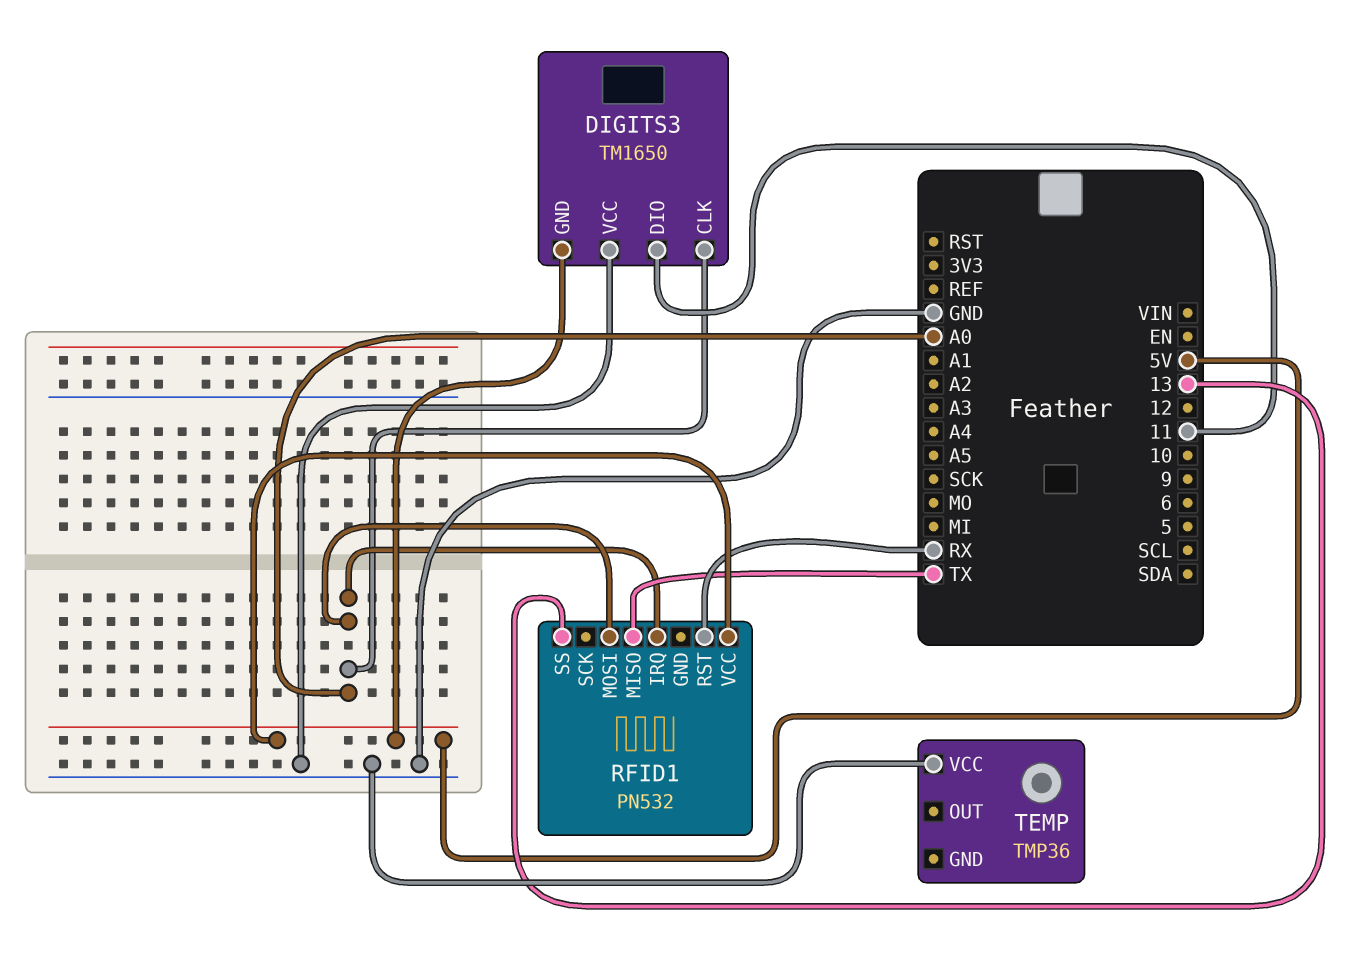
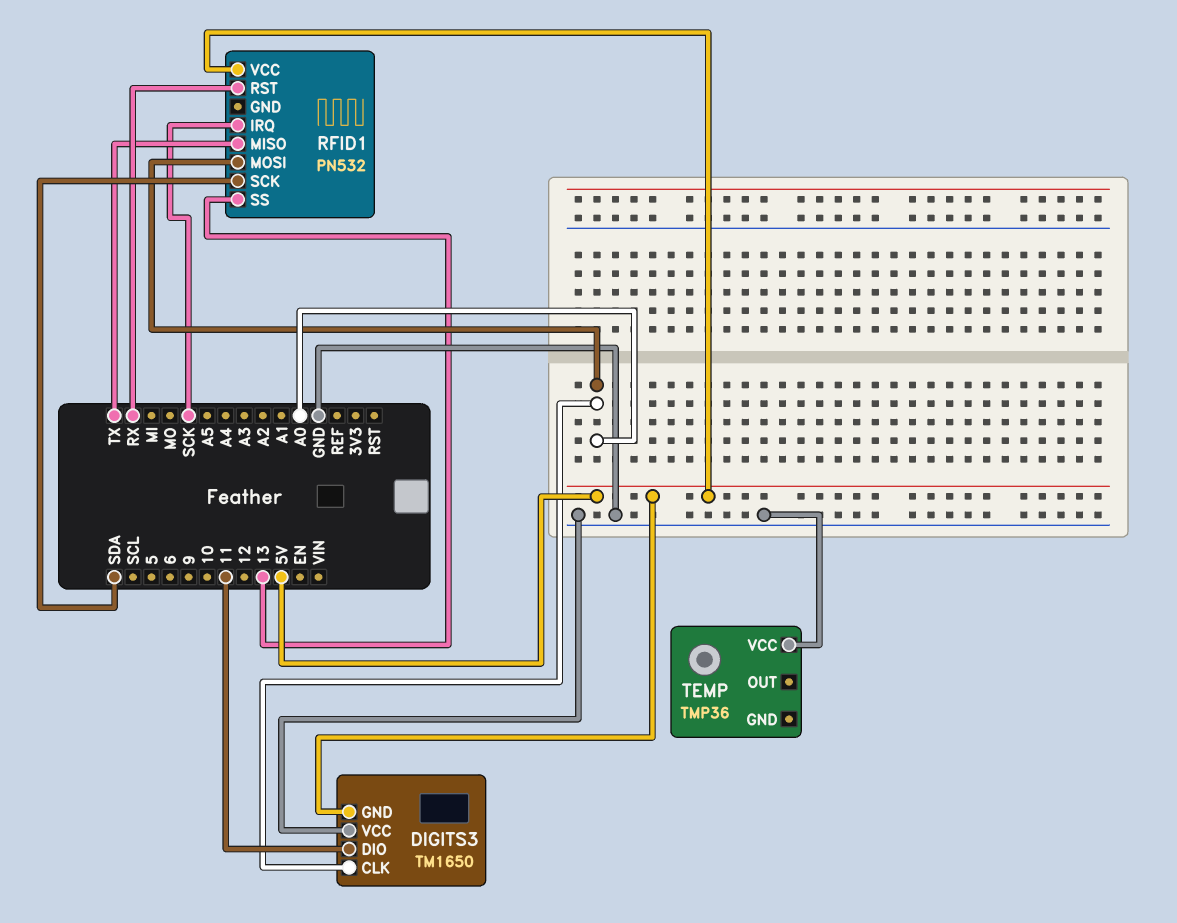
RFID1 pin IRQ: A0 -> SCK
RFID1 pin SCK: none -> SDA

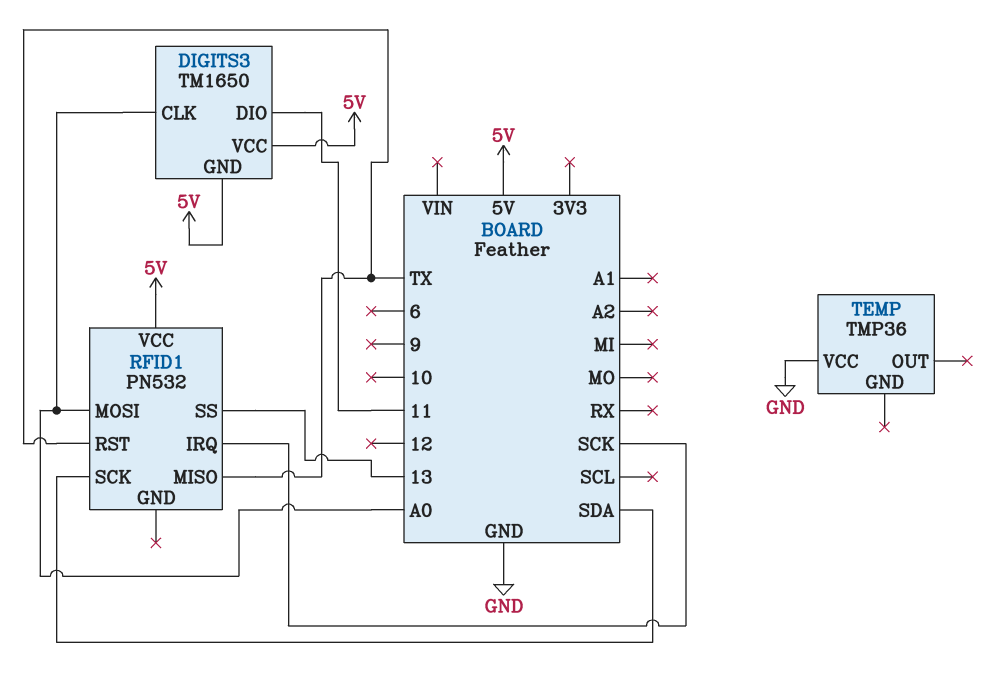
DIGITS3 pin VCC: GND -> 5V
RFID1 pin RST: RX -> TX

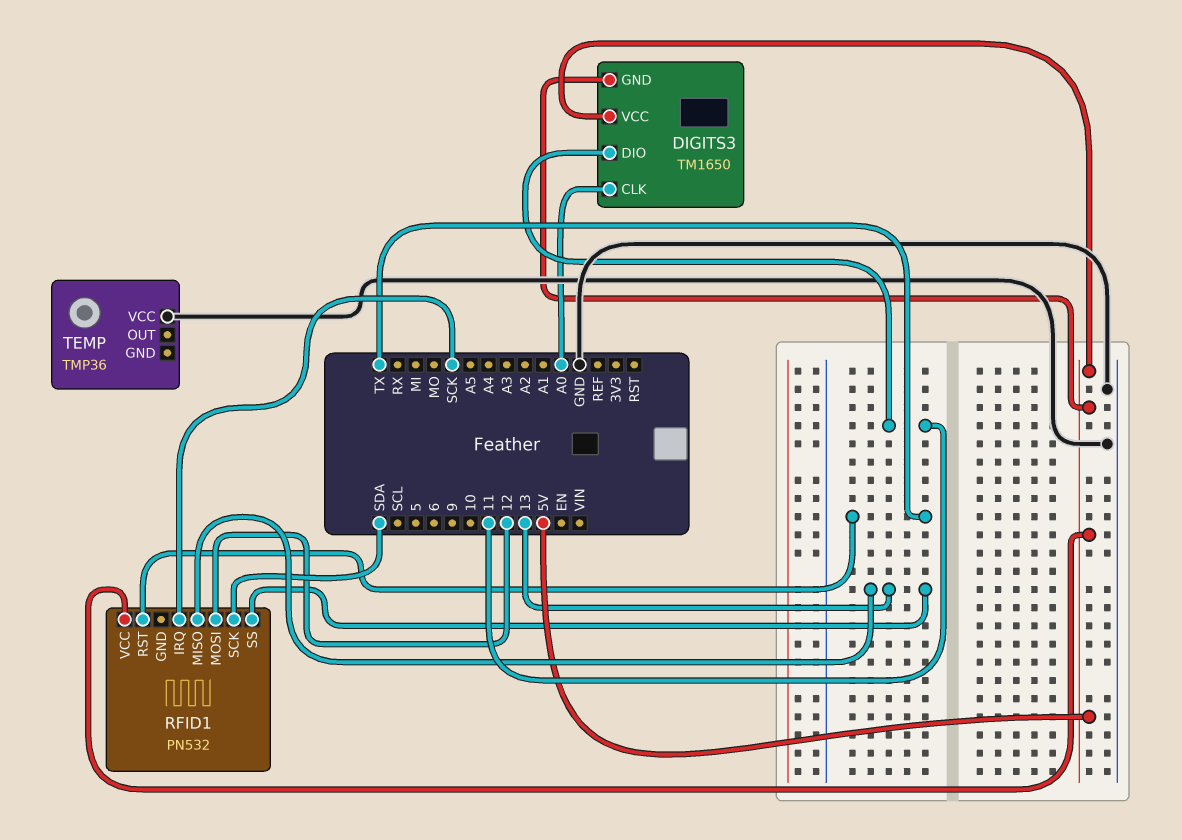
RFID1 pin MISO: TX -> 13
RFID1 pin MOSI: A0 -> 12

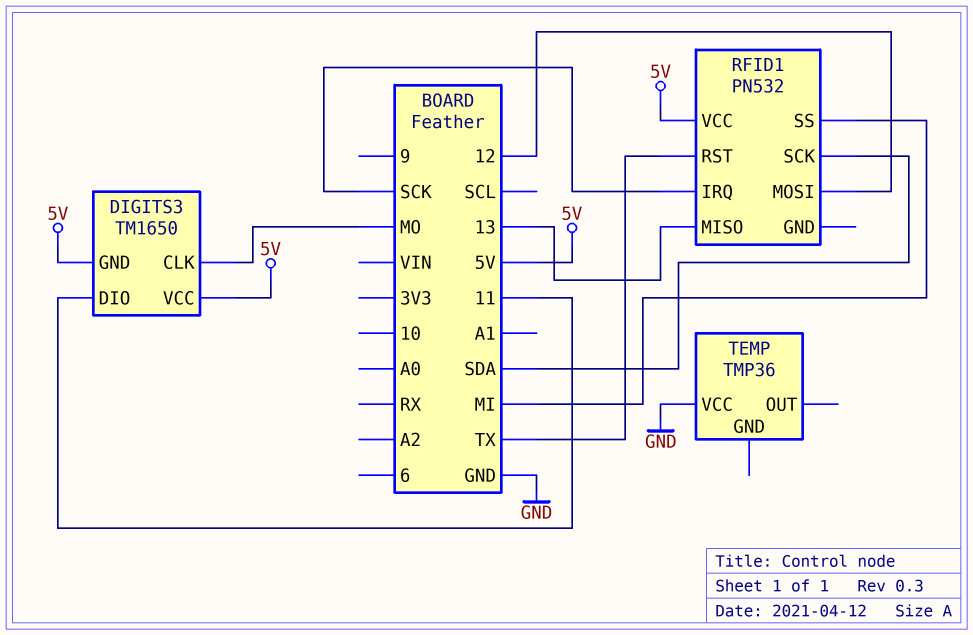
DIGITS3 pin CLK: A0 -> MO
RFID1 pin SS: 13 -> MI

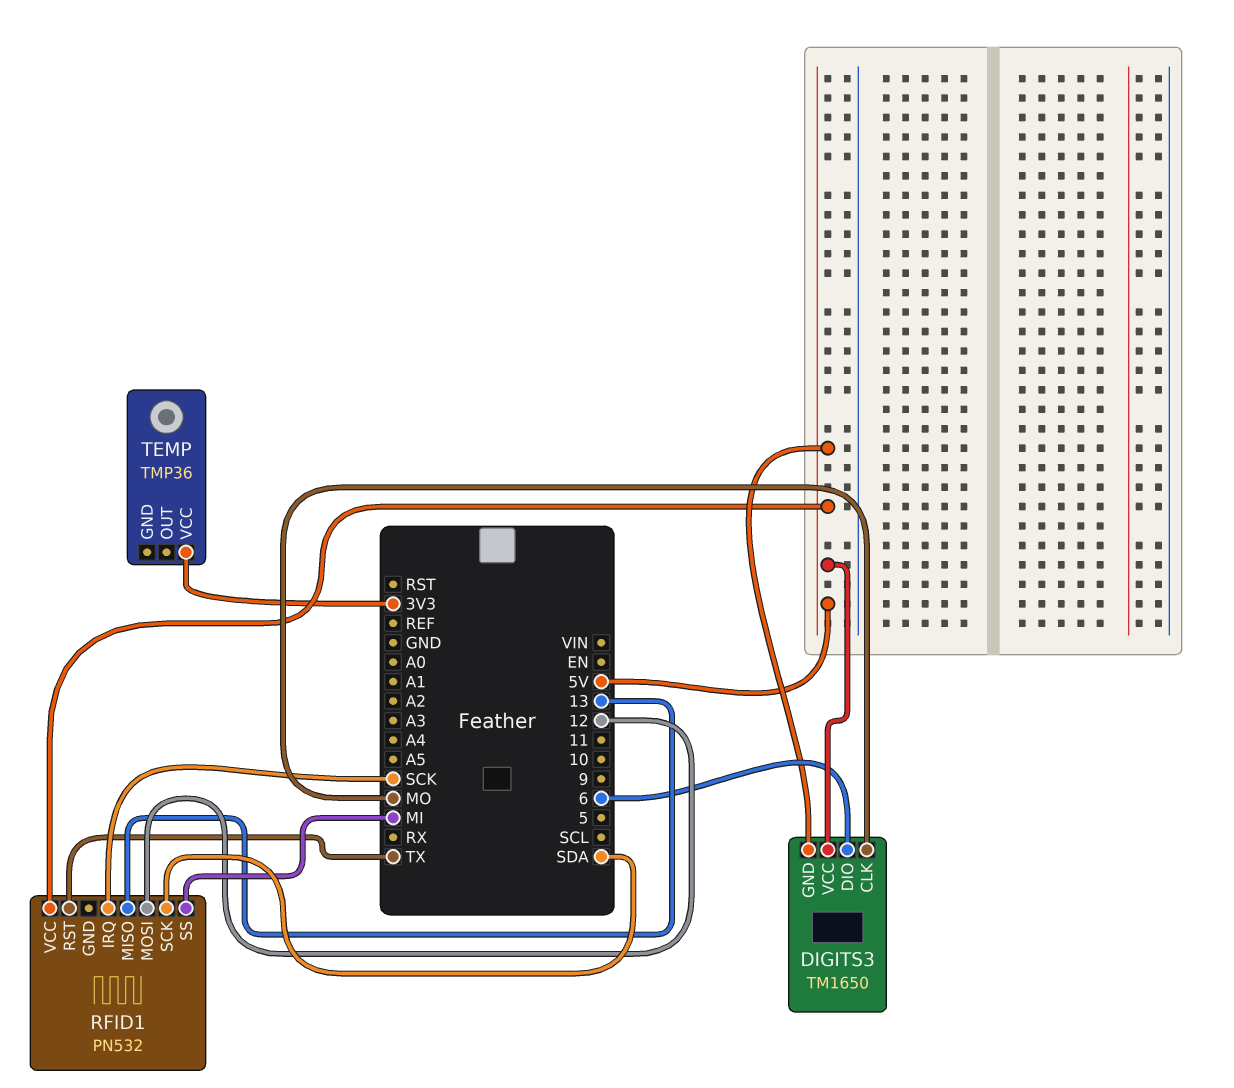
DIGITS3 pin DIO: 11 -> 6
TEMP pin VCC: GND -> 3V3

